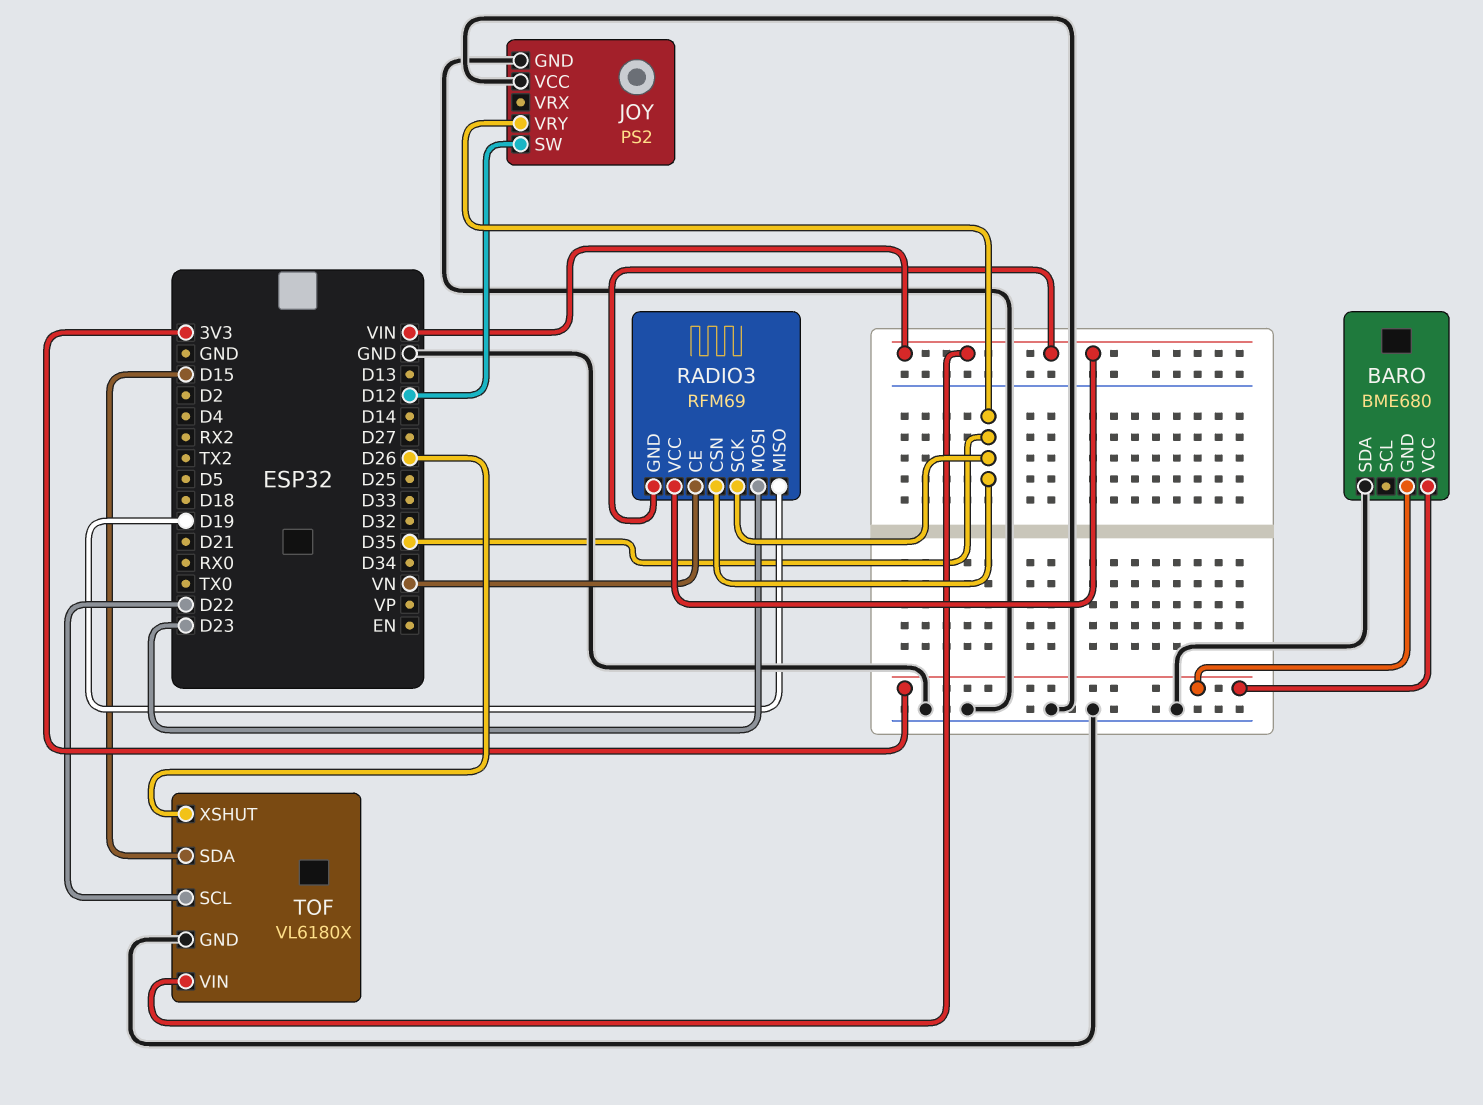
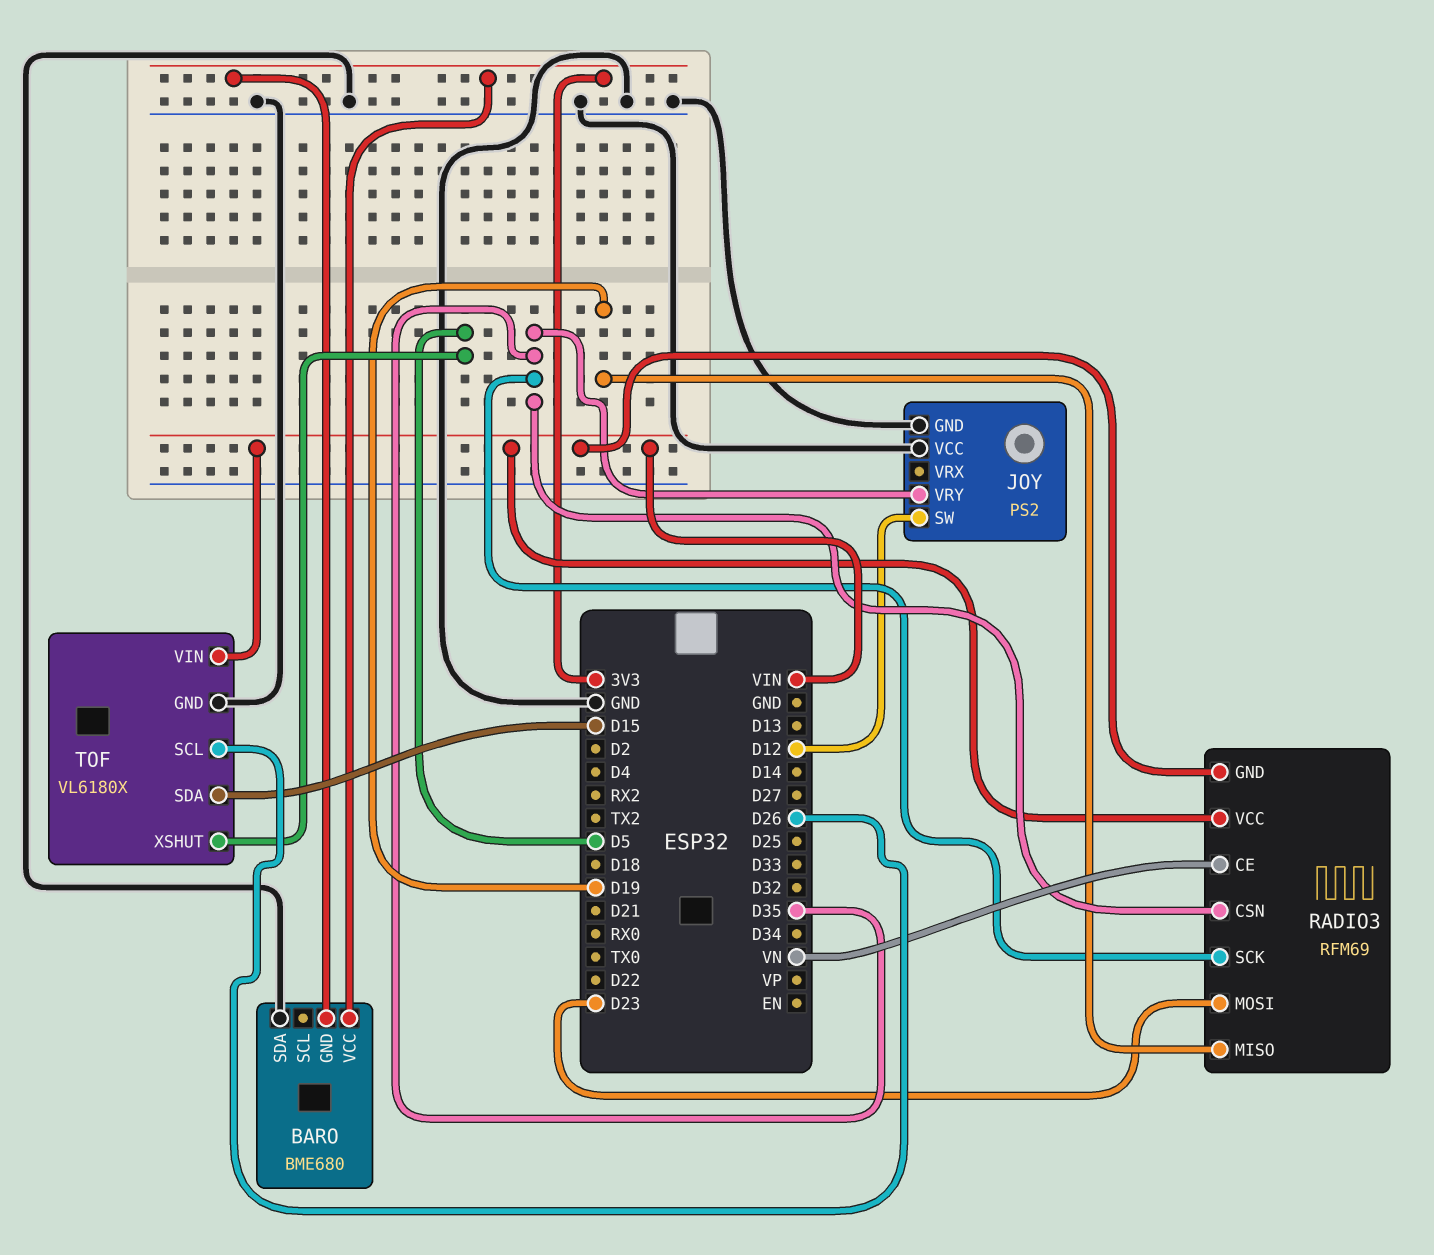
TOF pin SCL: D22 -> D26
TOF pin XSHUT: D26 -> D5

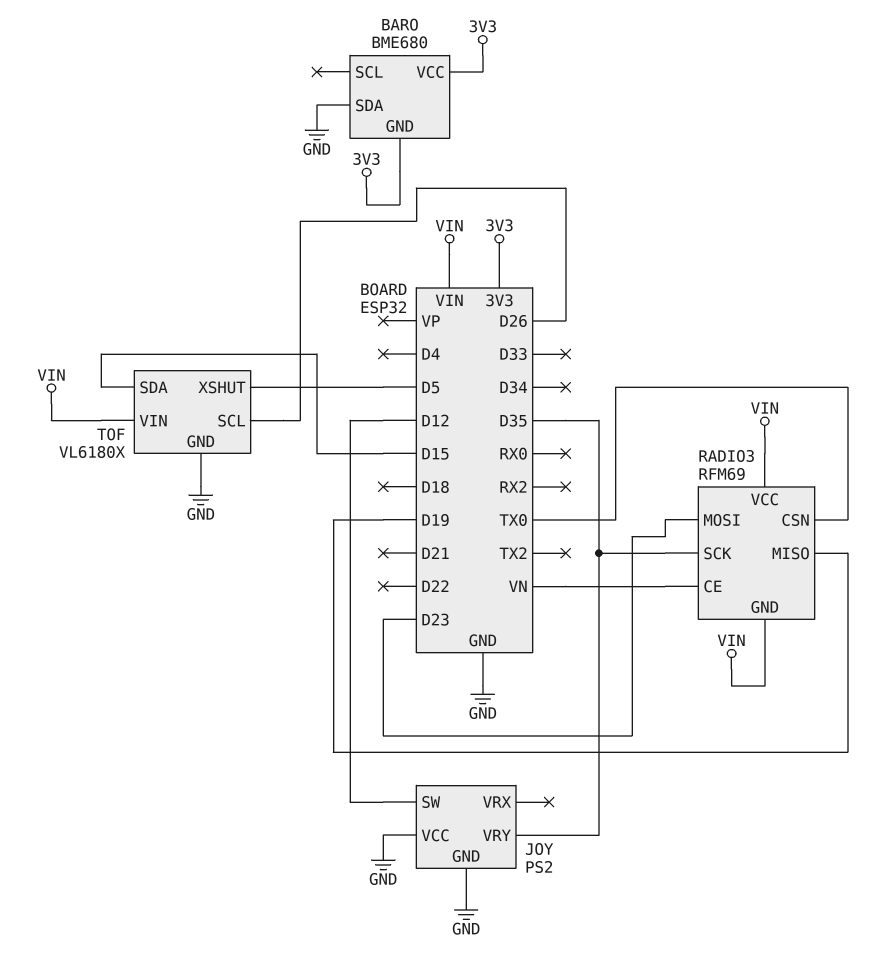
RADIO3 pin CSN: D35 -> TX0

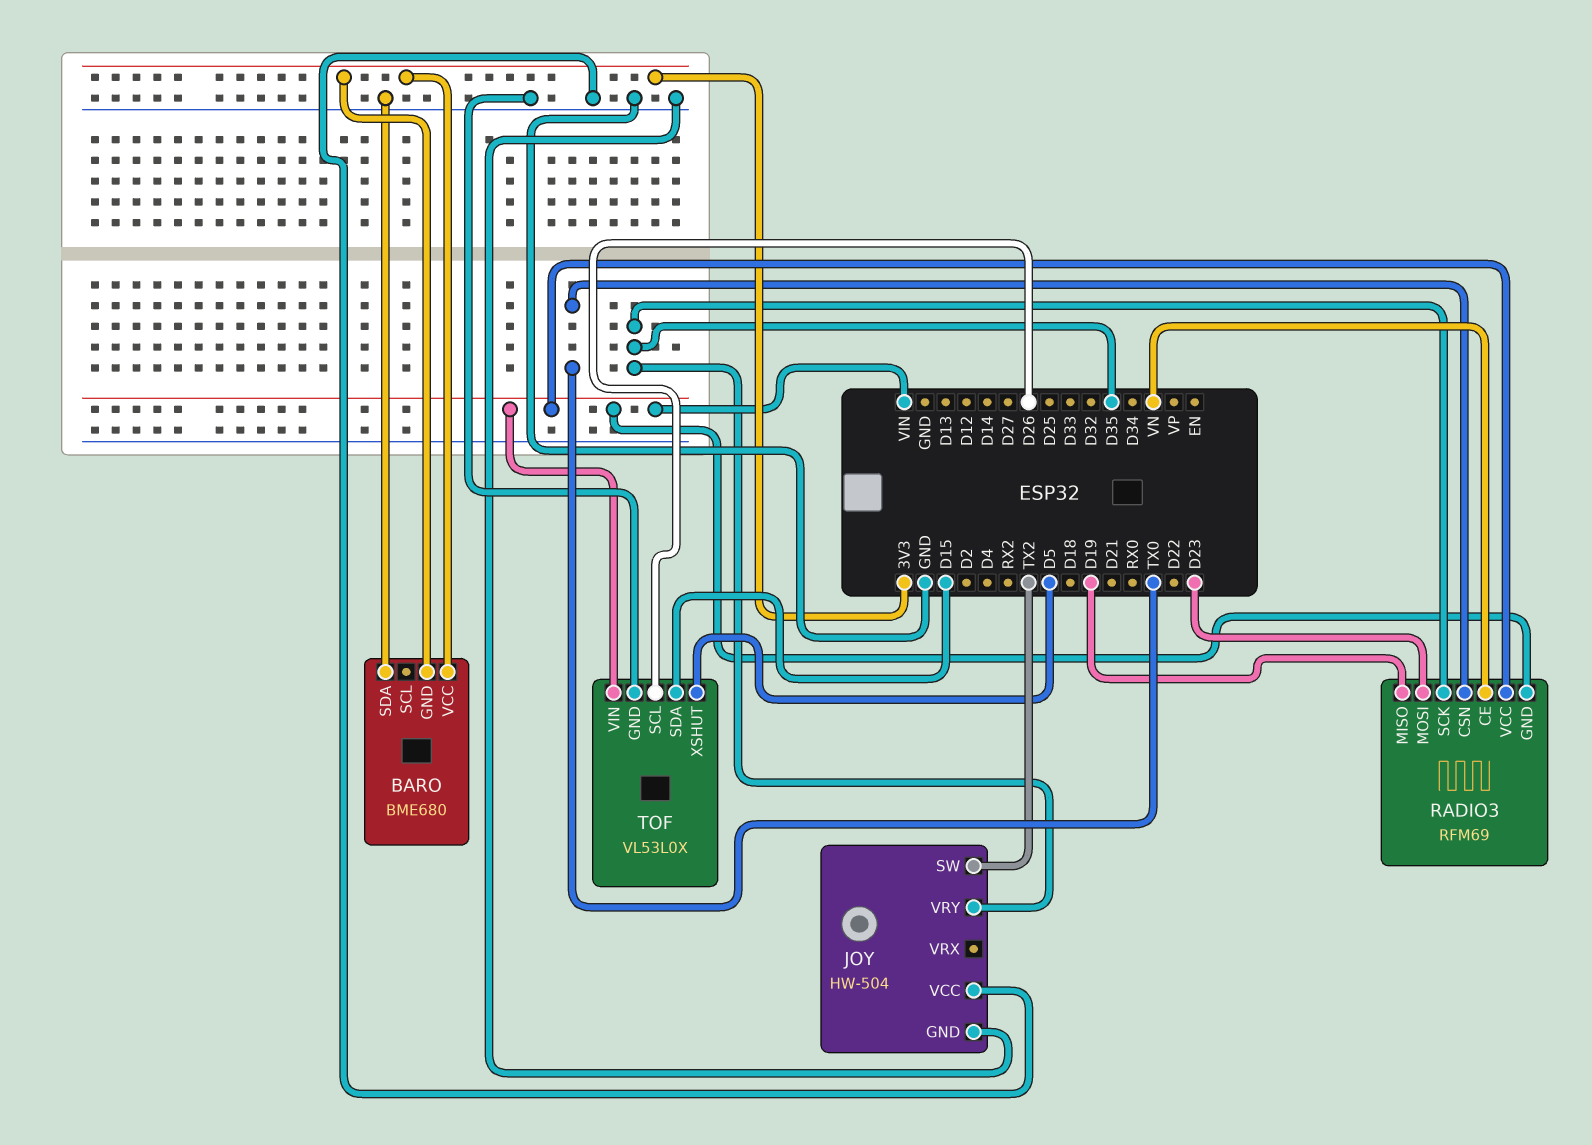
JOY: PS2 -> HW-504
JOY pin SW: D12 -> TX2
TOF: VL6180X -> VL53L0X

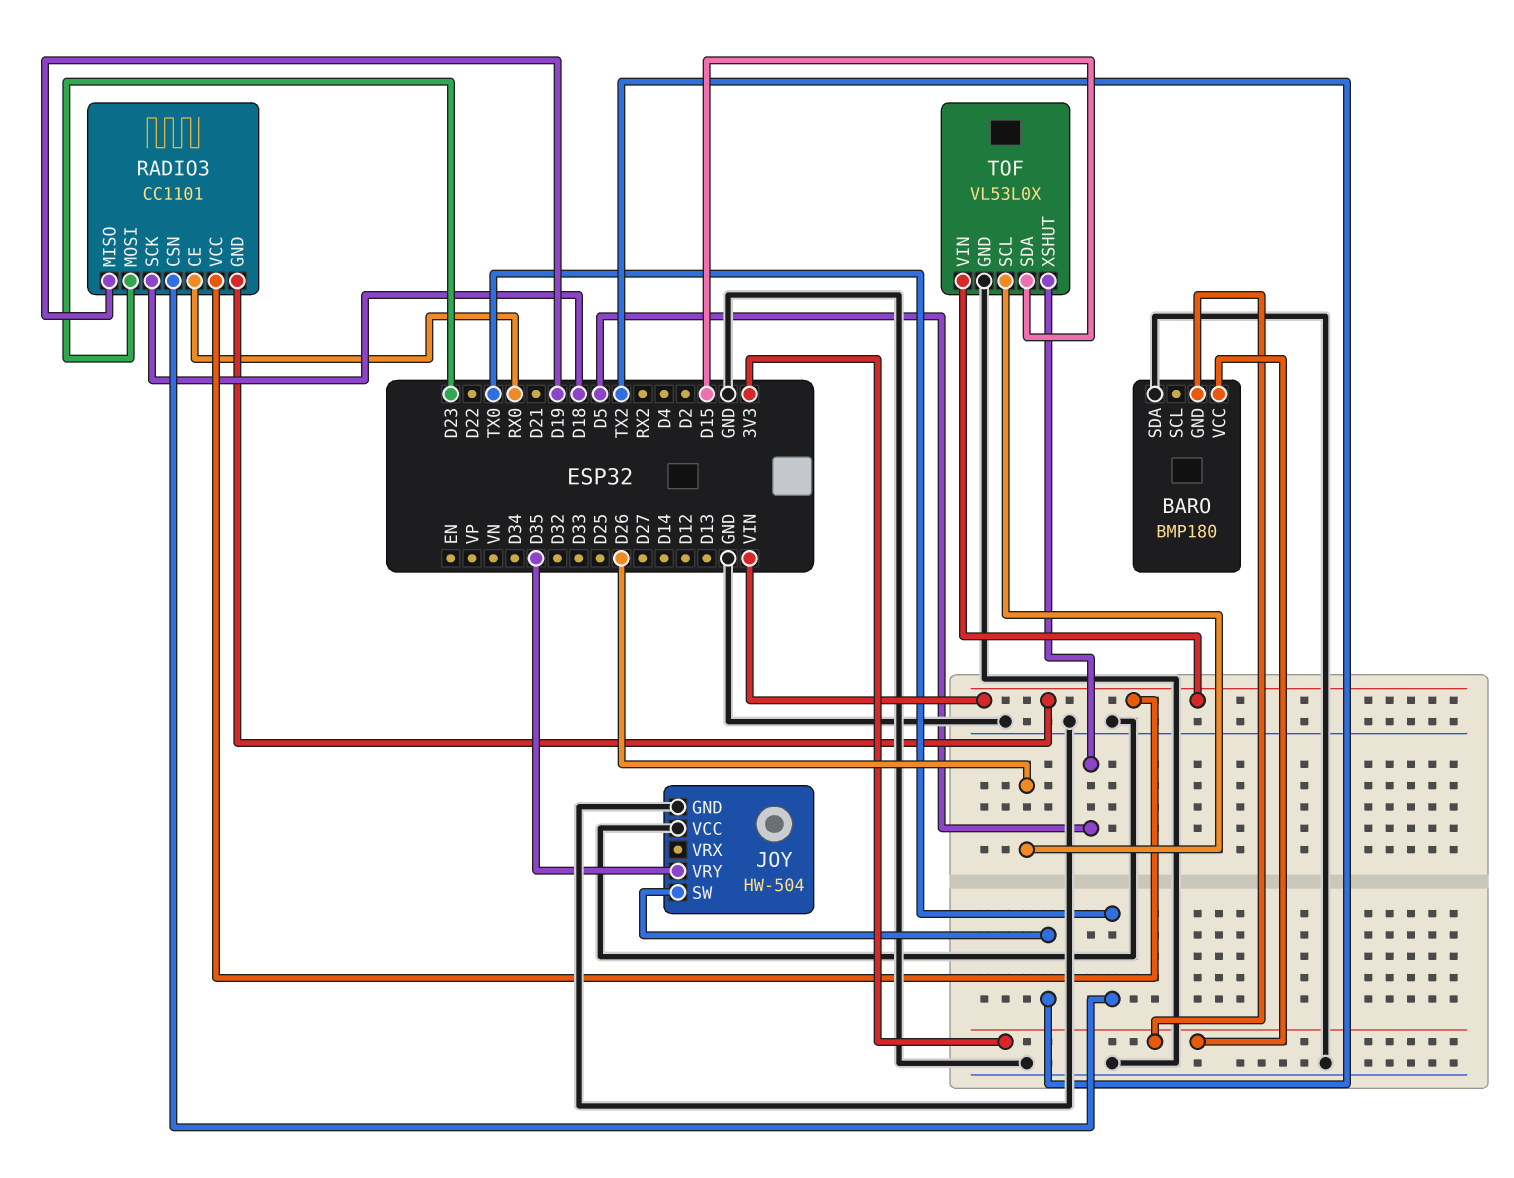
BARO: BME680 -> BMP180
RADIO3: RFM69 -> CC1101
RADIO3 pin CE: VN -> RX0
RADIO3 pin SCK: D35 -> D18

